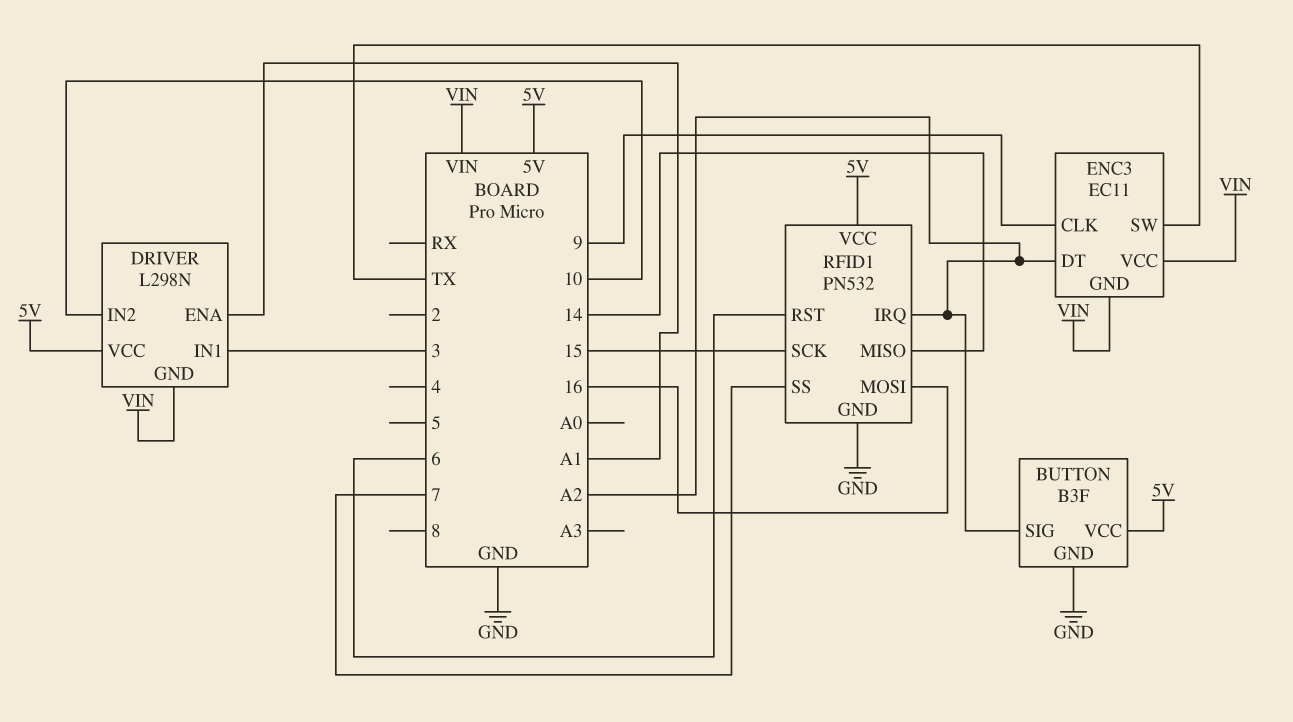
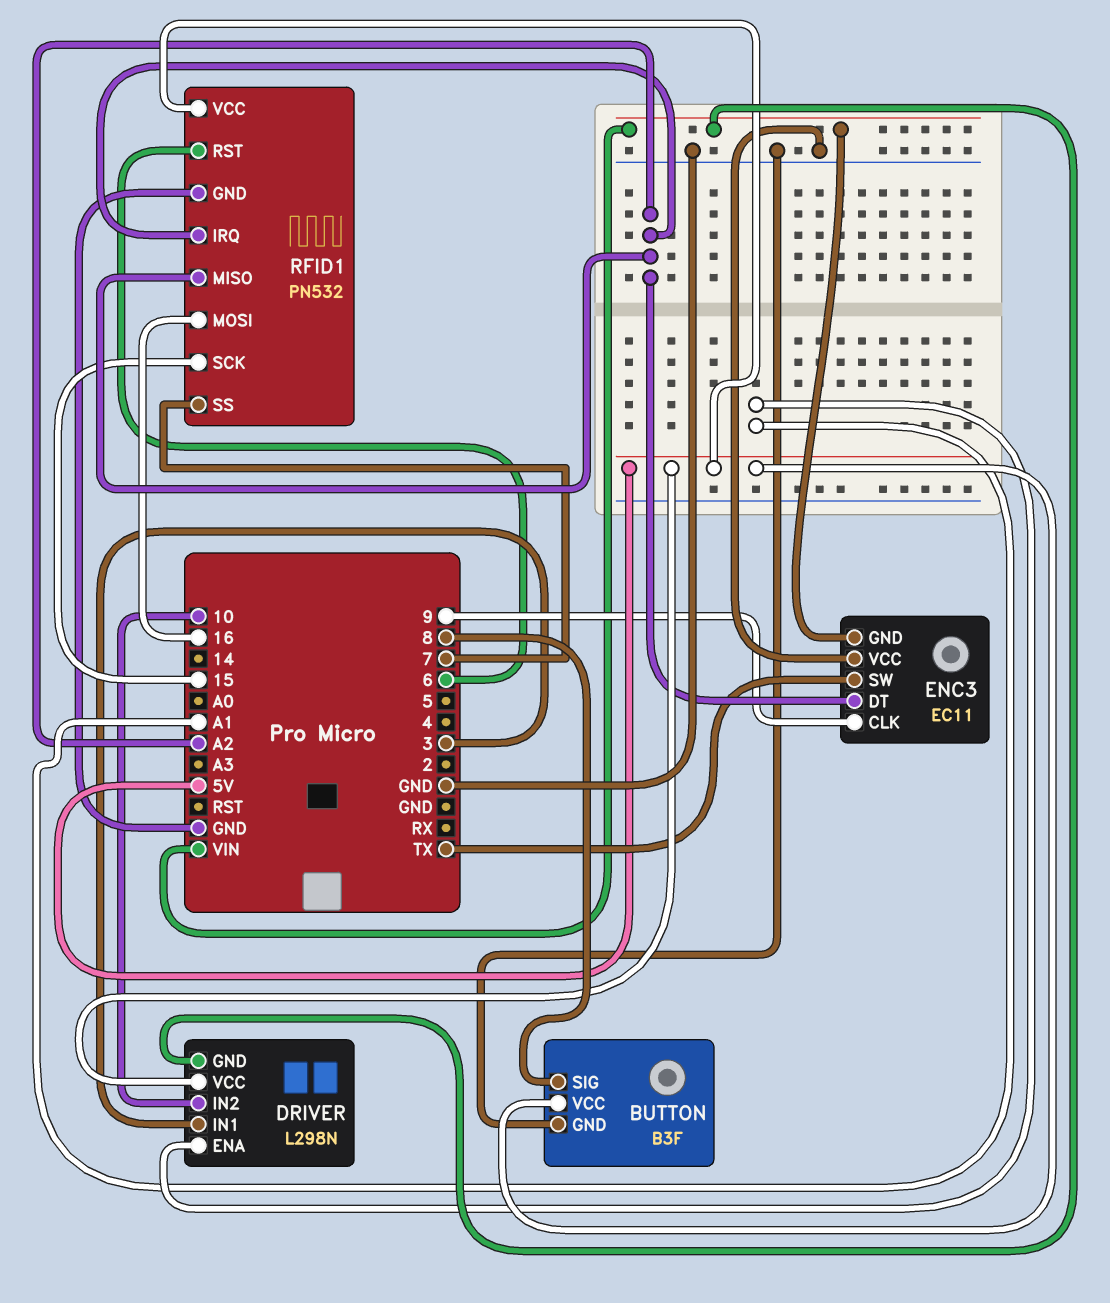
BUTTON pin SIG: A2 -> 8
ENC3 pin VCC: VIN -> GND
RFID1 pin MISO: 14 -> A2

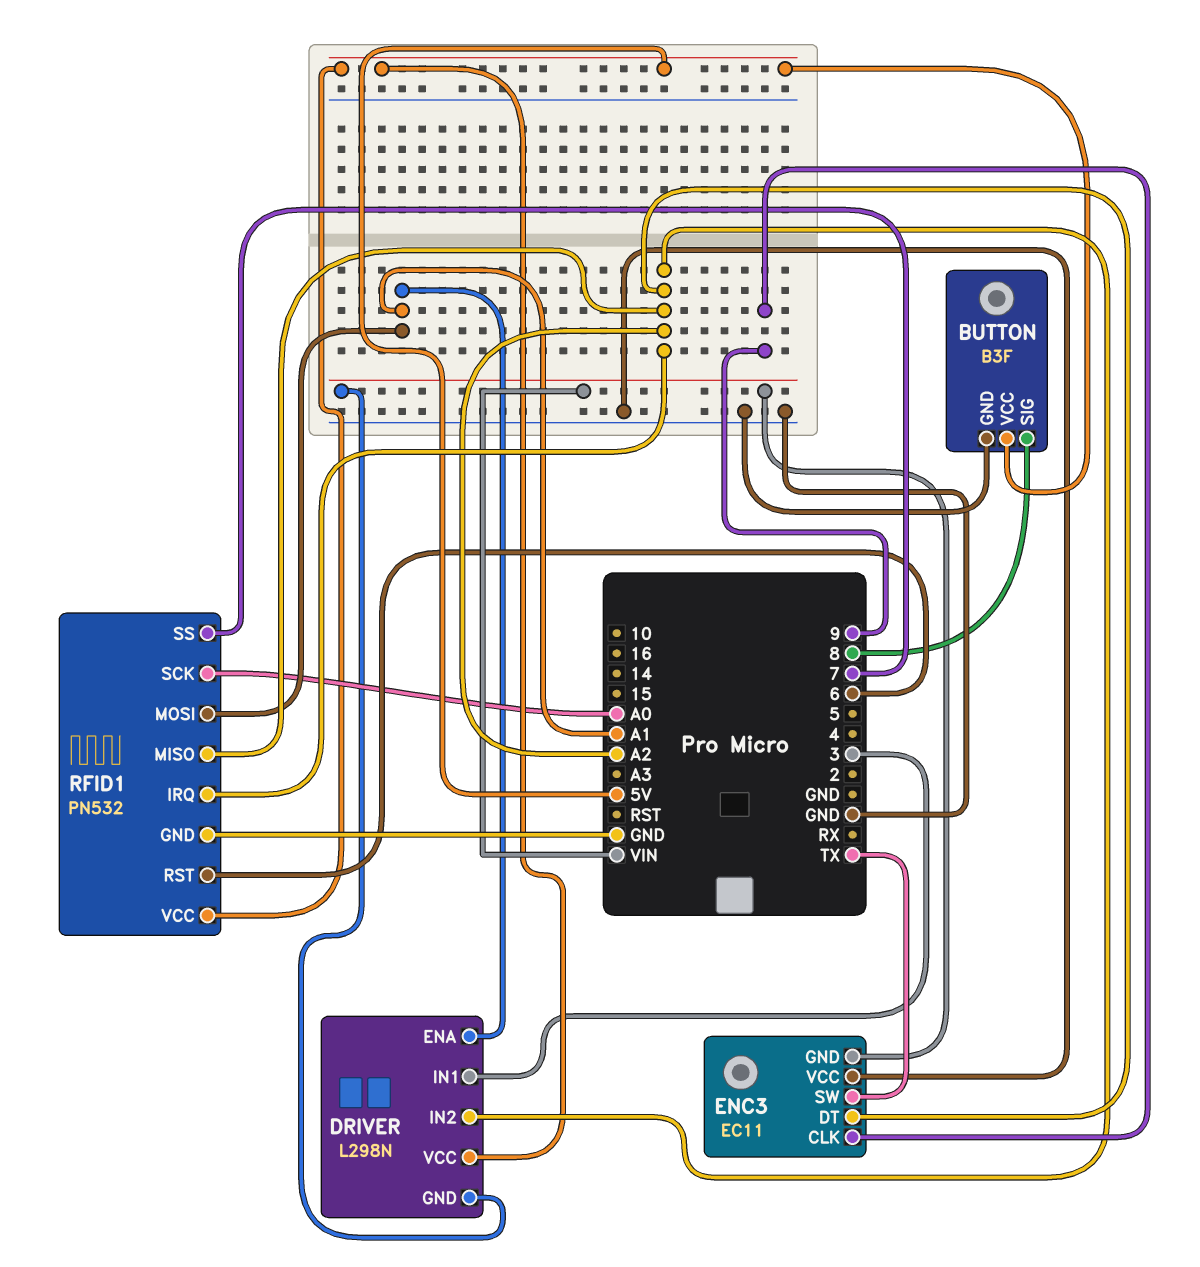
DRIVER pin IN2: 10 -> A2
RFID1 pin MOSI: 16 -> A1
RFID1 pin SCK: 15 -> A0

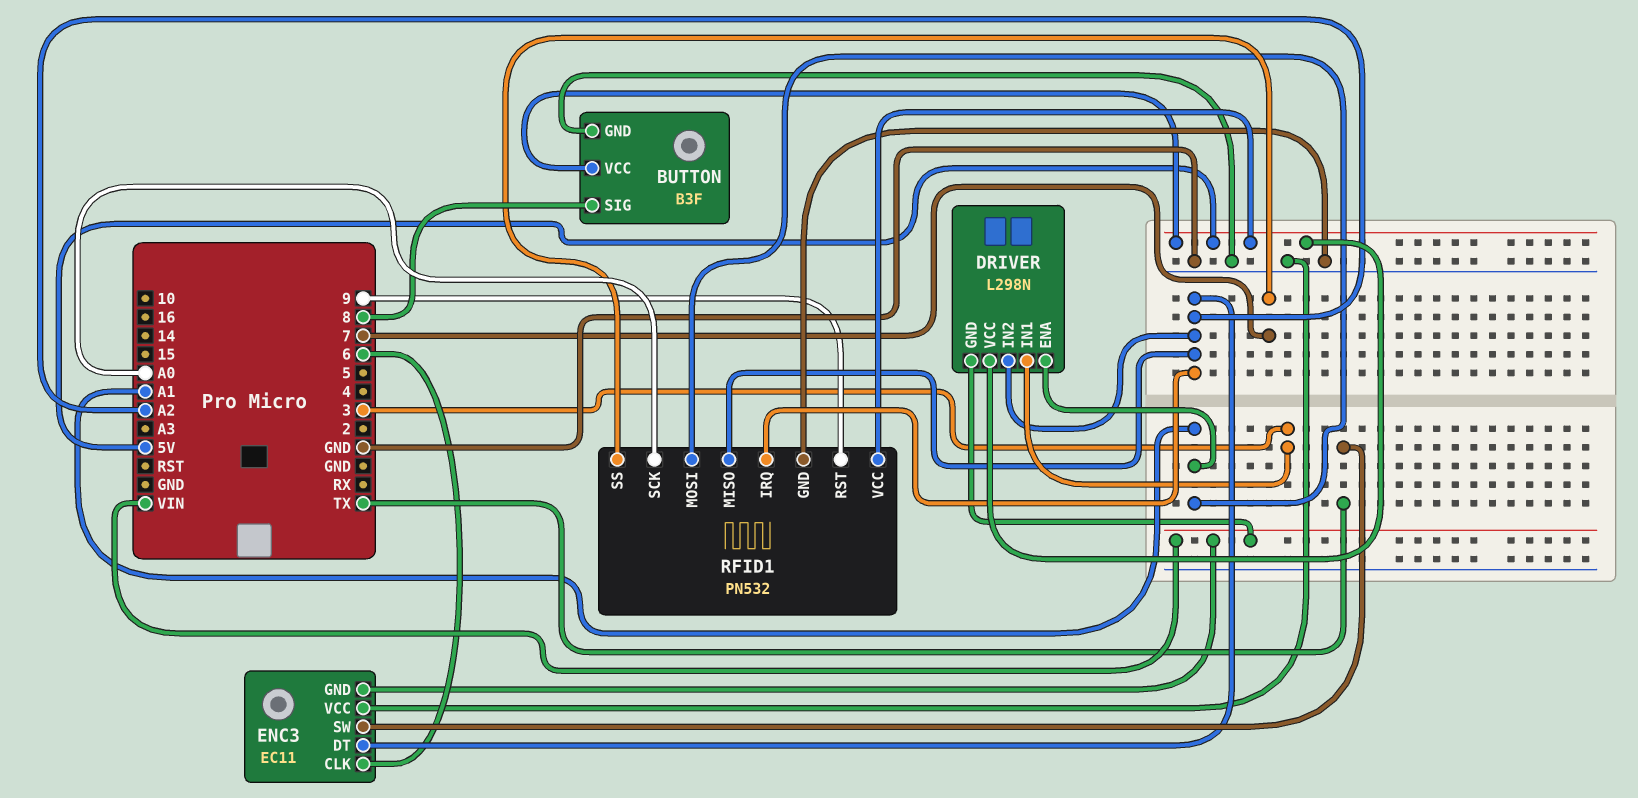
ENC3 pin CLK: 9 -> 6
RFID1 pin RST: 6 -> 9

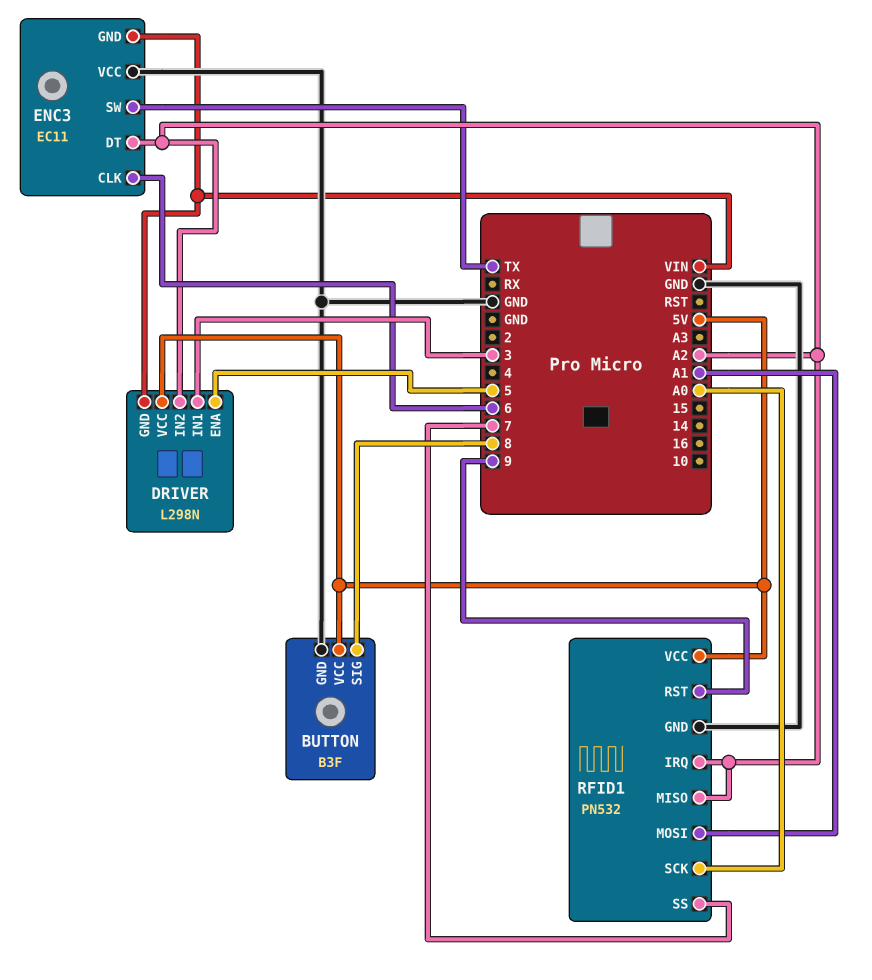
DRIVER pin ENA: A1 -> 5

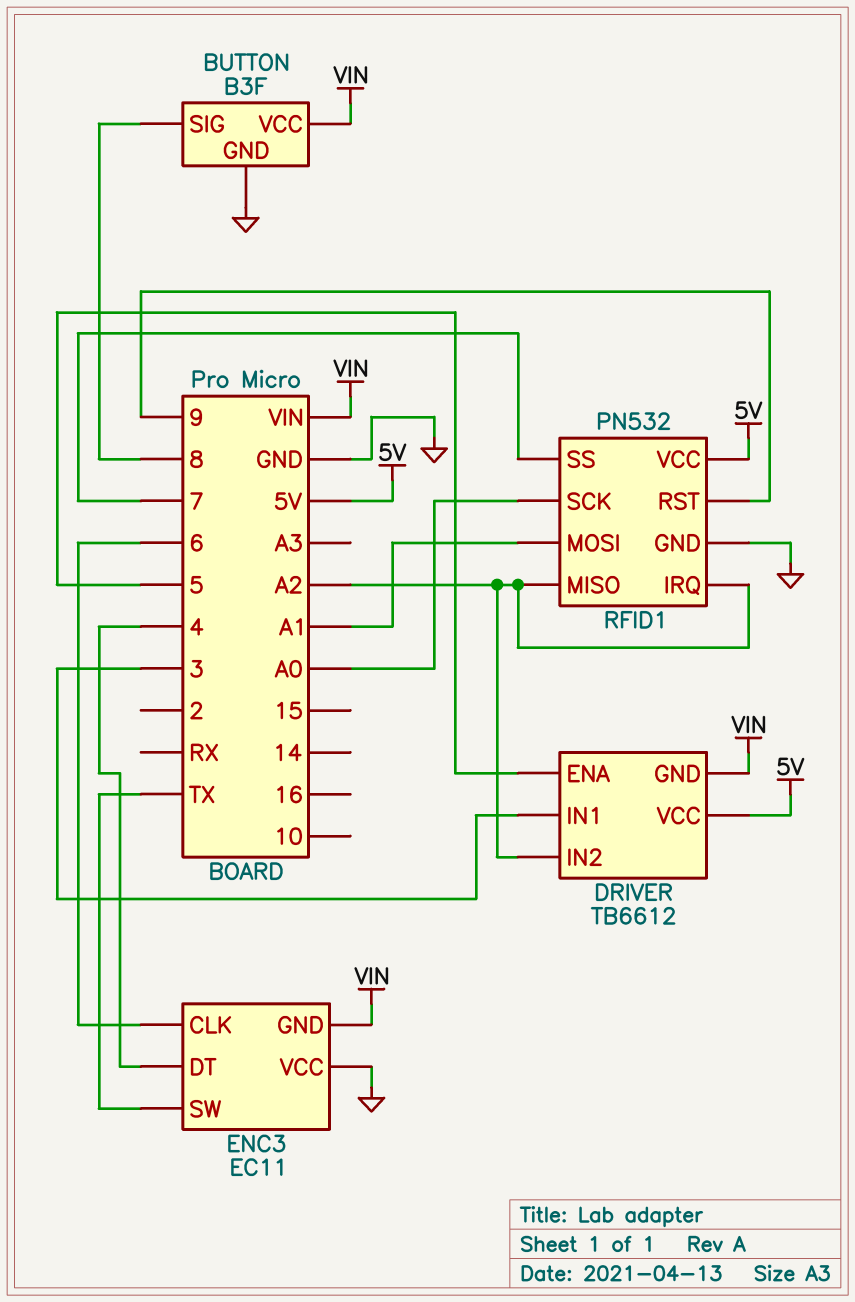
BUTTON pin VCC: 5V -> VIN
DRIVER: L298N -> TB6612
ENC3 pin DT: A2 -> 4

